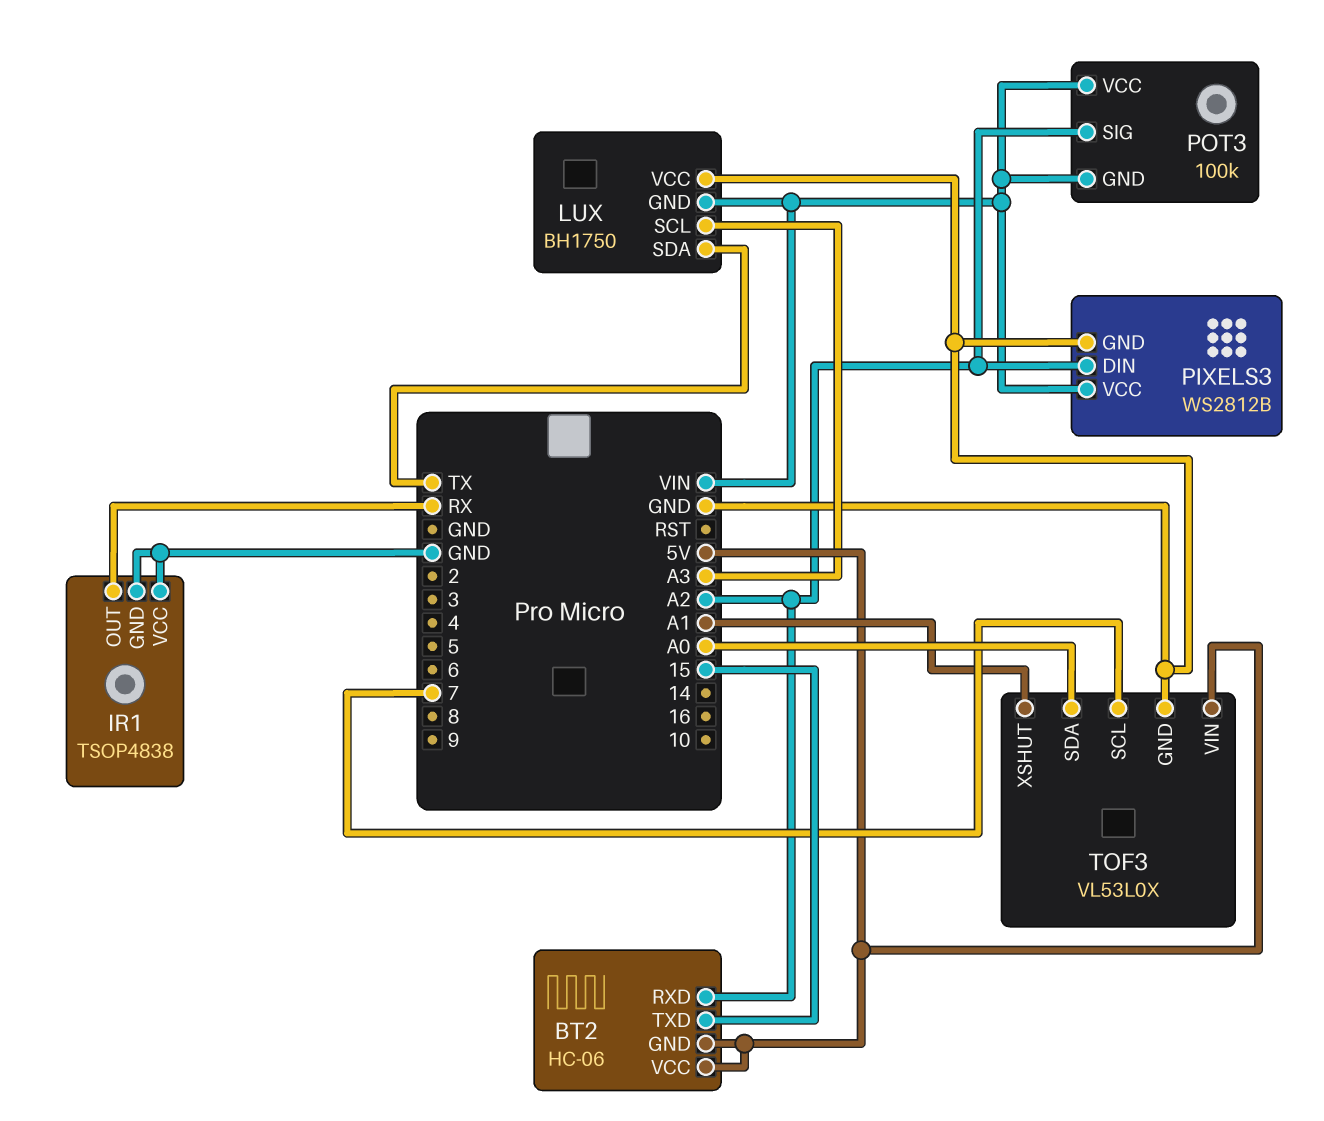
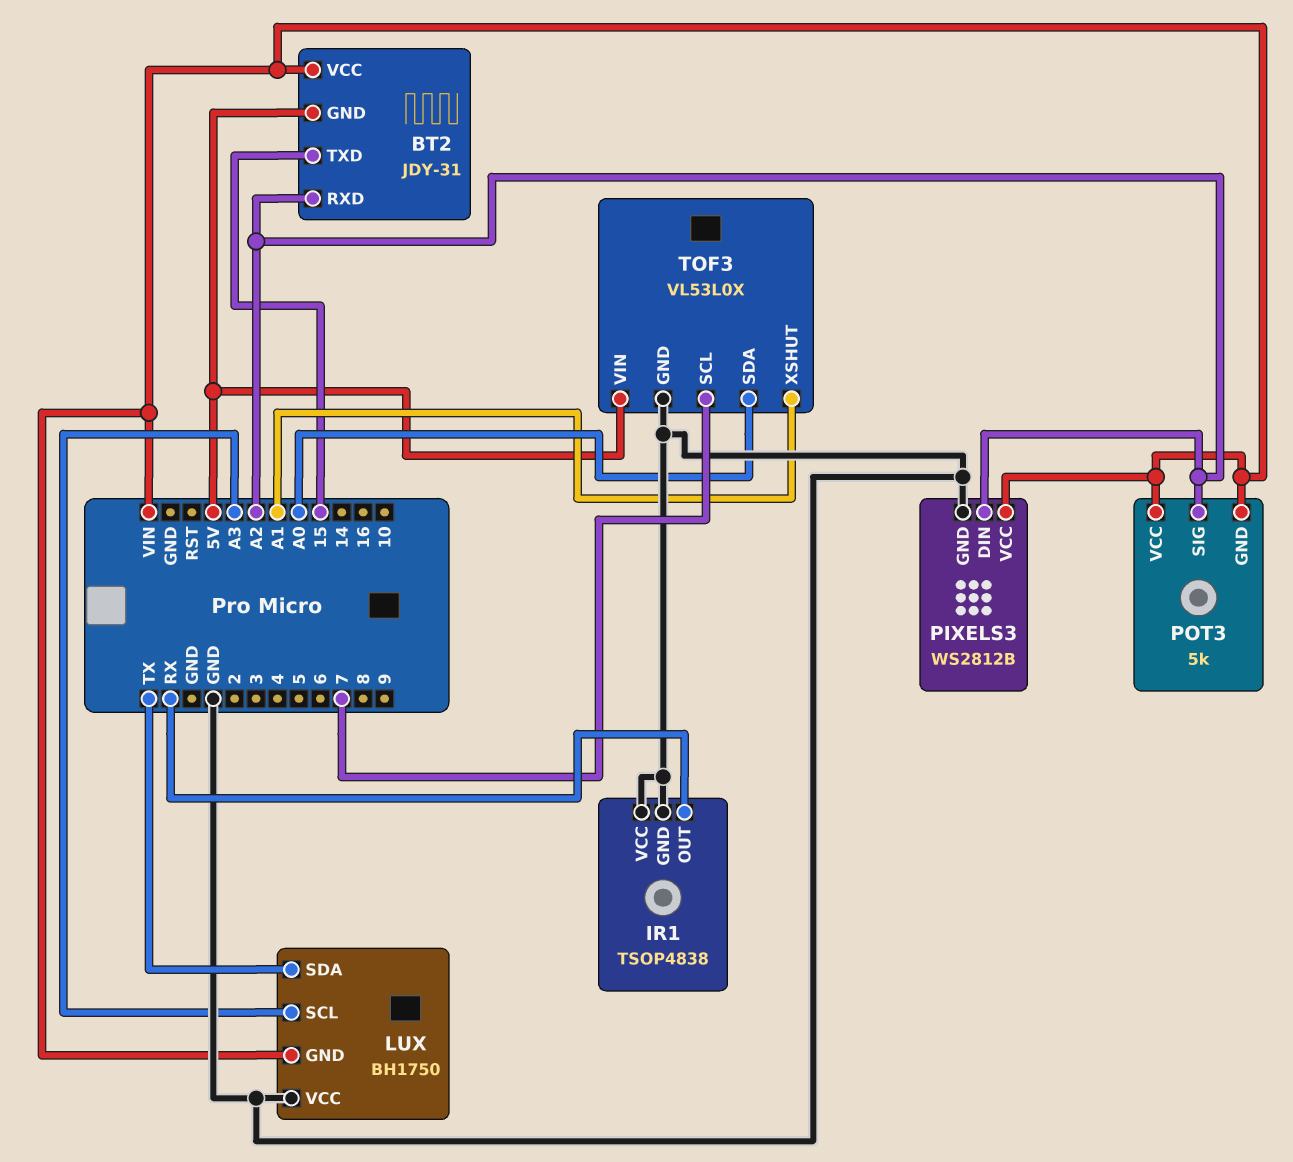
BT2: HC-06 -> JDY-31
BT2 pin VCC: 5V -> VIN
POT3: 100k -> 5k

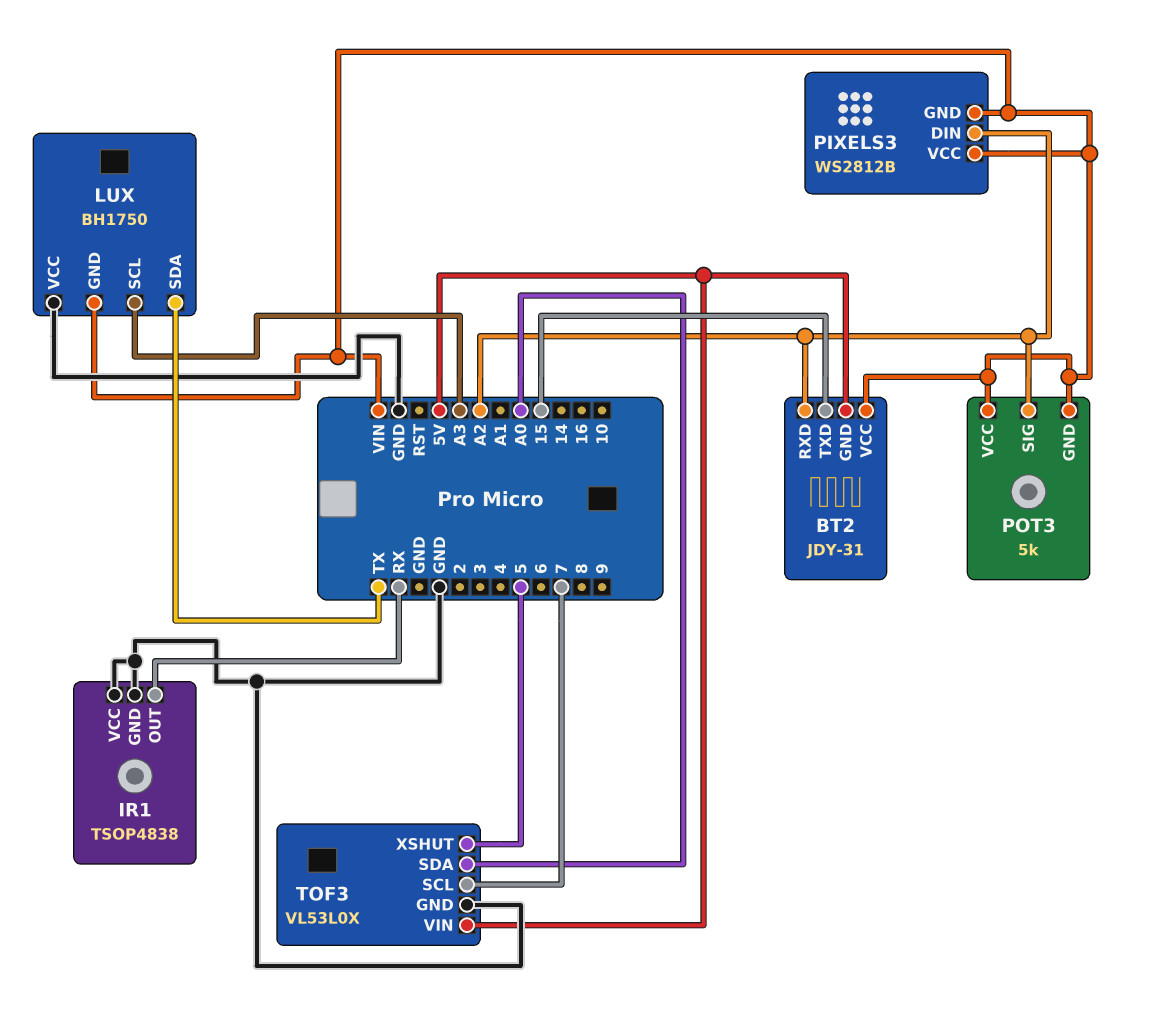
PIXELS3 pin GND: GND -> VIN
TOF3 pin XSHUT: A1 -> 5

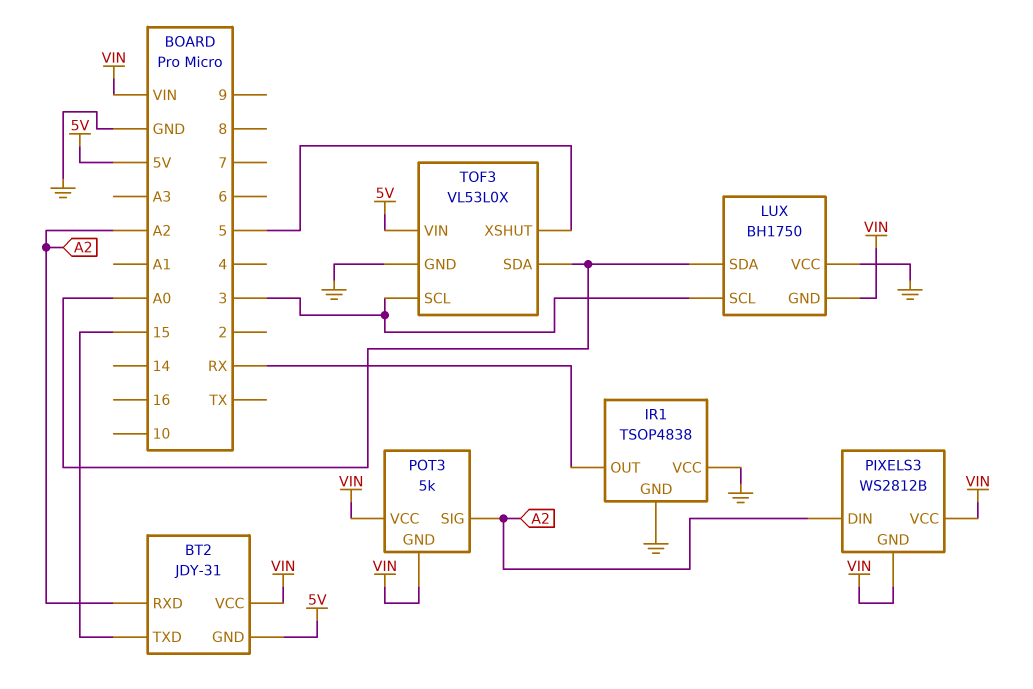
LUX pin SCL: A3 -> 3
LUX pin SDA: TX -> A0
TOF3 pin SCL: 7 -> 3

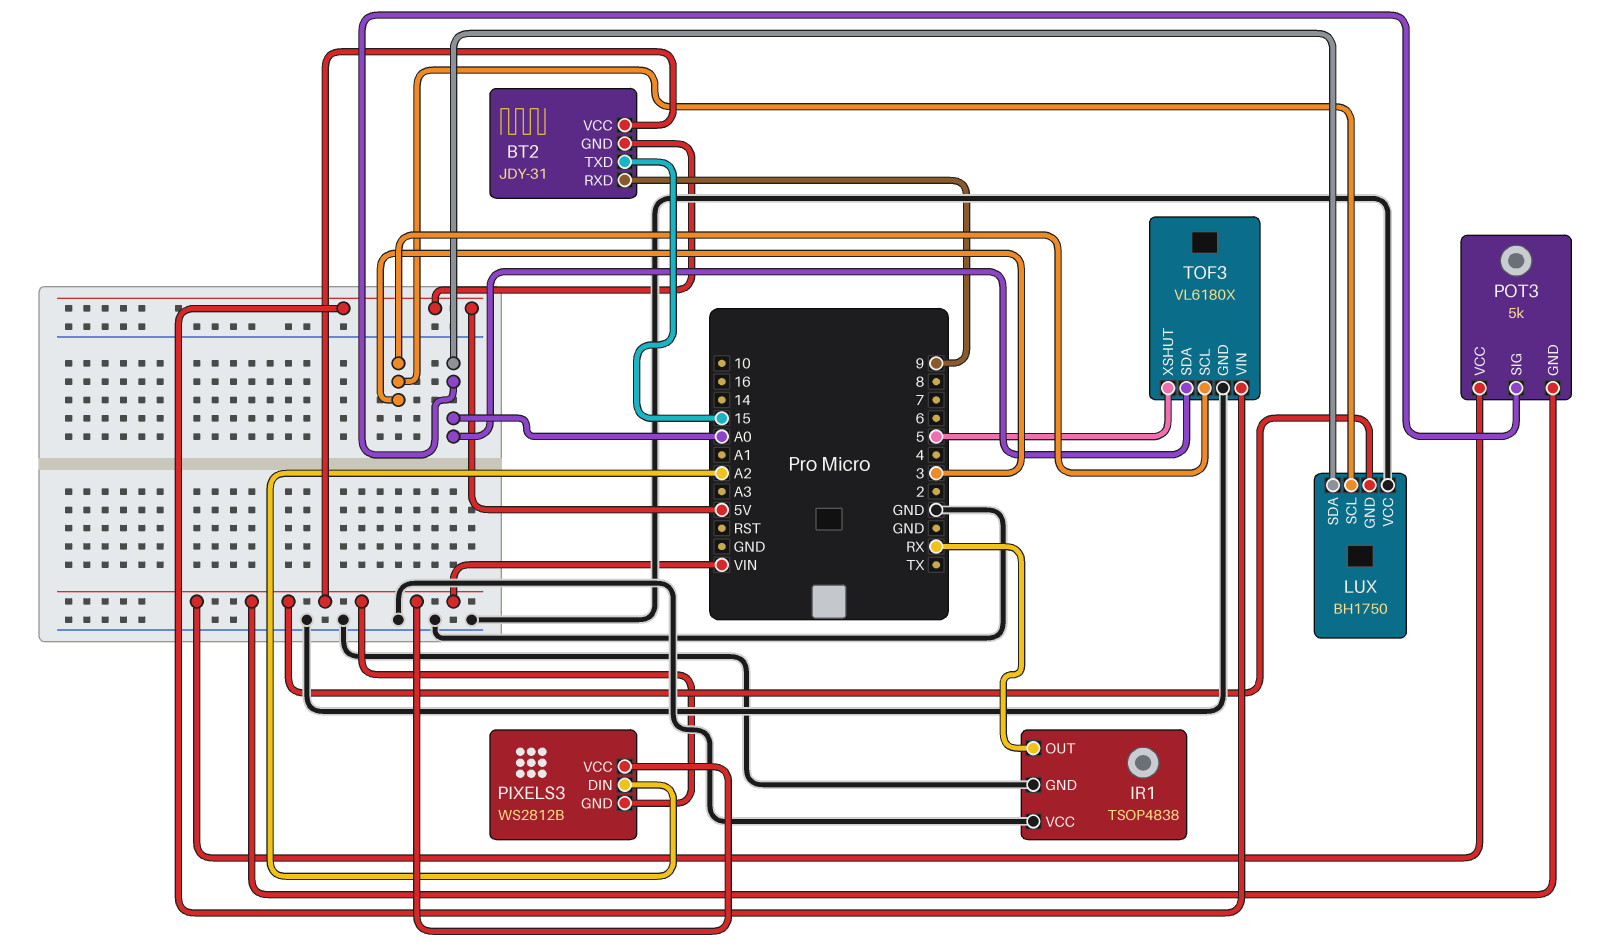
BT2 pin RXD: A2 -> 9
POT3 pin SIG: A2 -> A0
TOF3: VL53L0X -> VL6180X

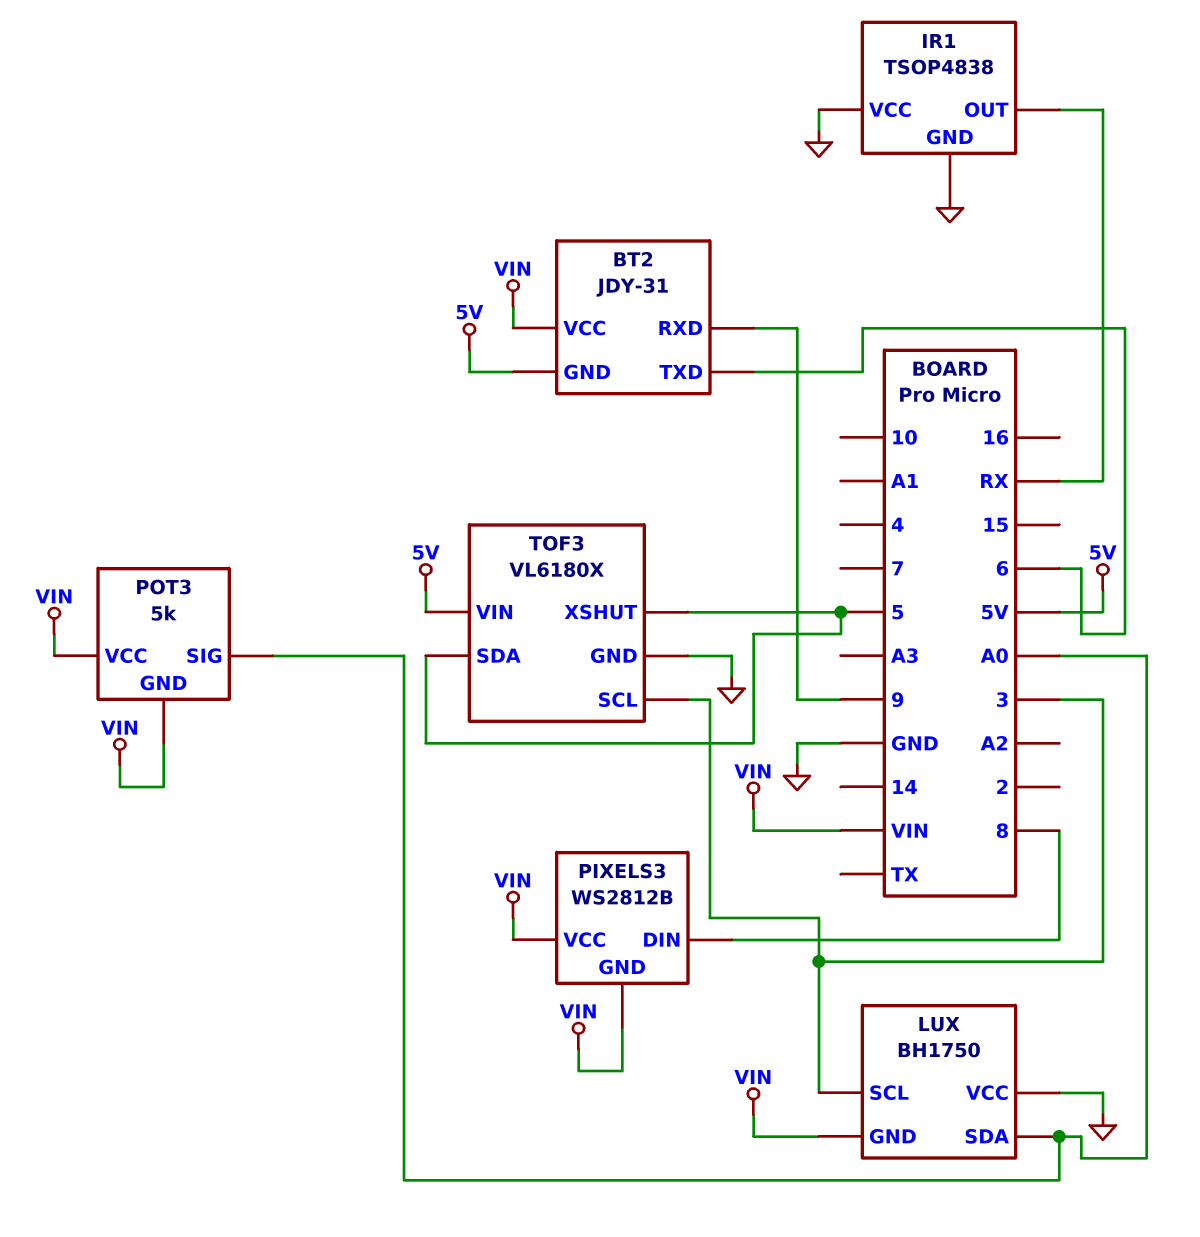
BT2 pin TXD: 15 -> 6
PIXELS3 pin DIN: A2 -> 8
TOF3 pin SDA: A0 -> 5

